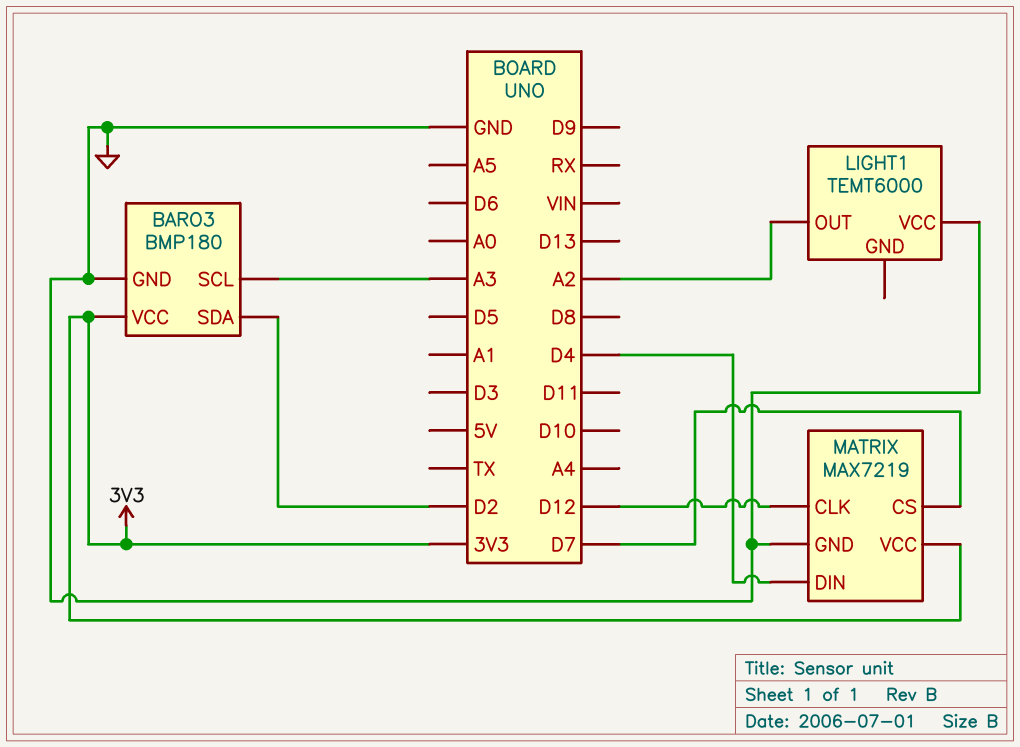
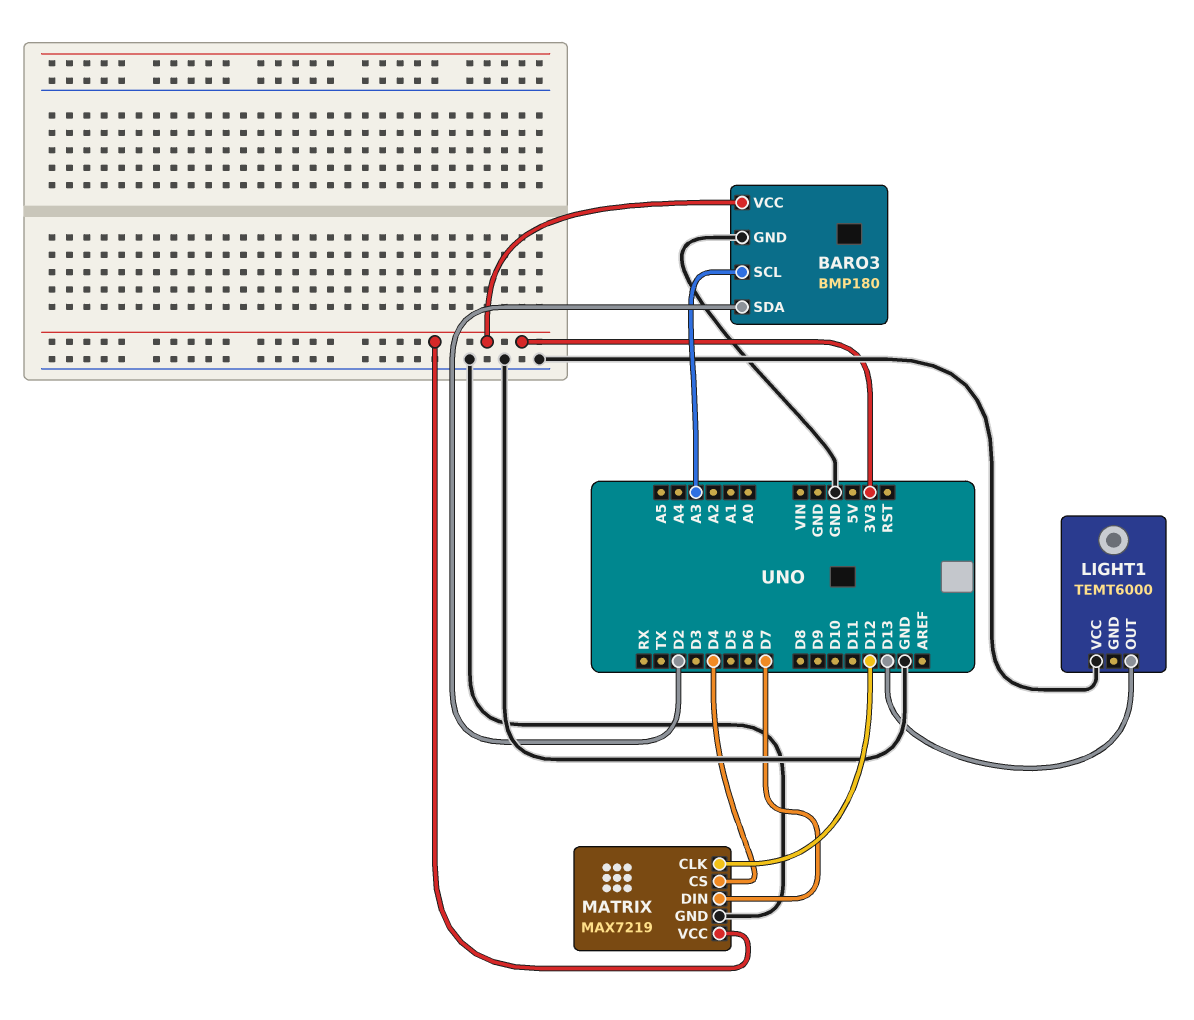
LIGHT1 pin OUT: A2 -> D13
MATRIX pin CS: D7 -> D4
MATRIX pin DIN: D4 -> D7

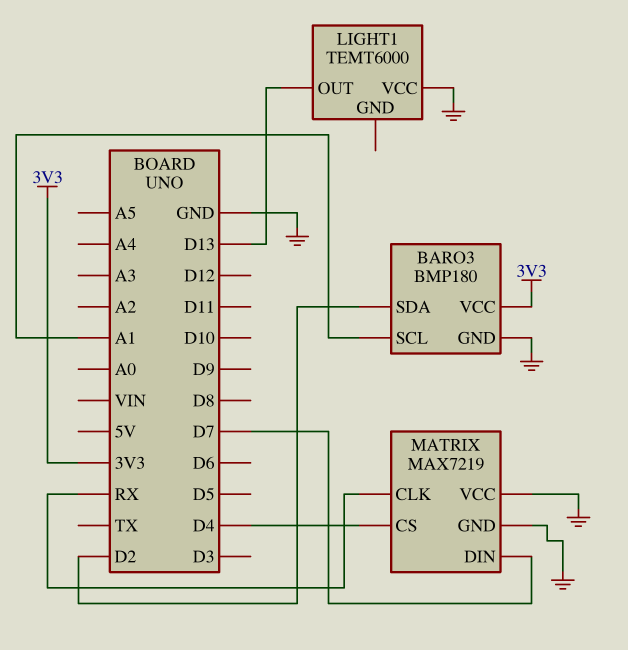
BARO3 pin SCL: A3 -> A1
MATRIX pin CLK: D12 -> RX
MATRIX pin VCC: 3V3 -> GND

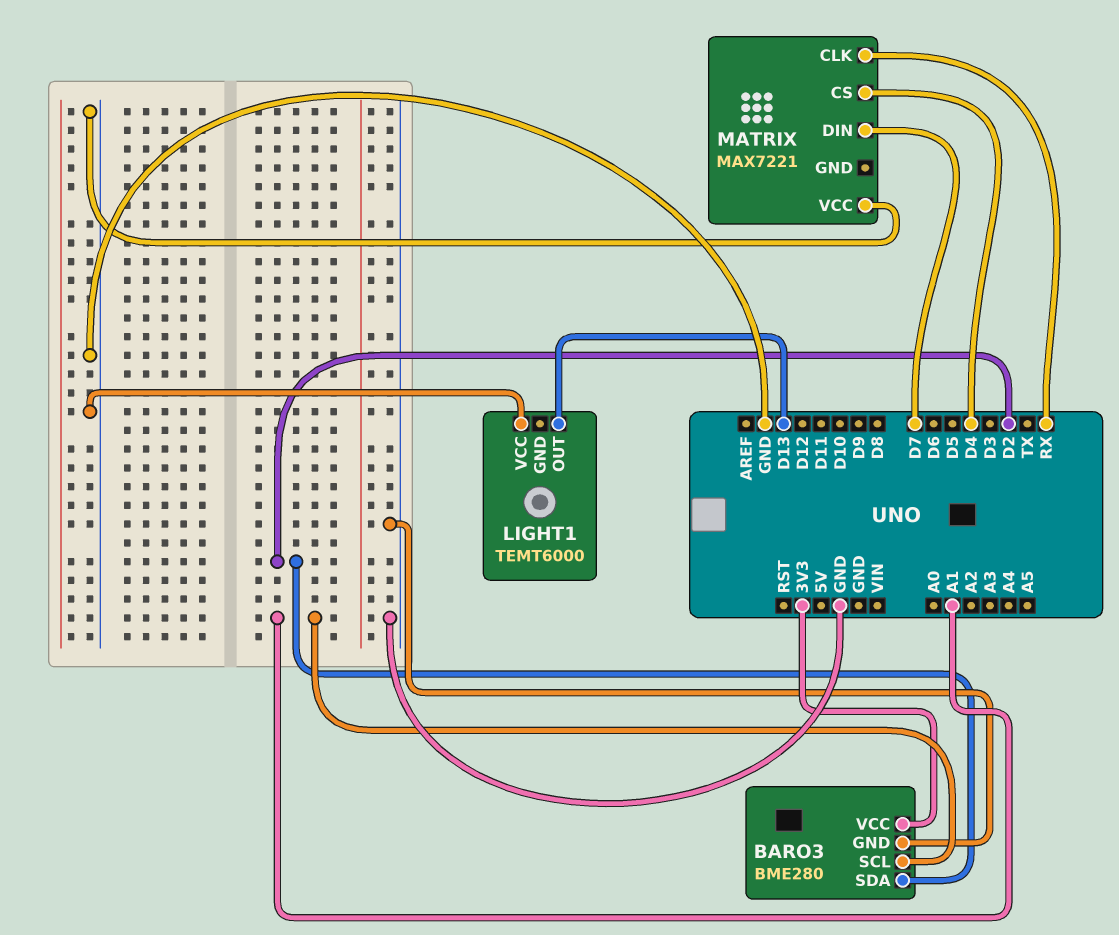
BARO3: BMP180 -> BME280
MATRIX: MAX7219 -> MAX7221
MATRIX pin GND: GND -> none

